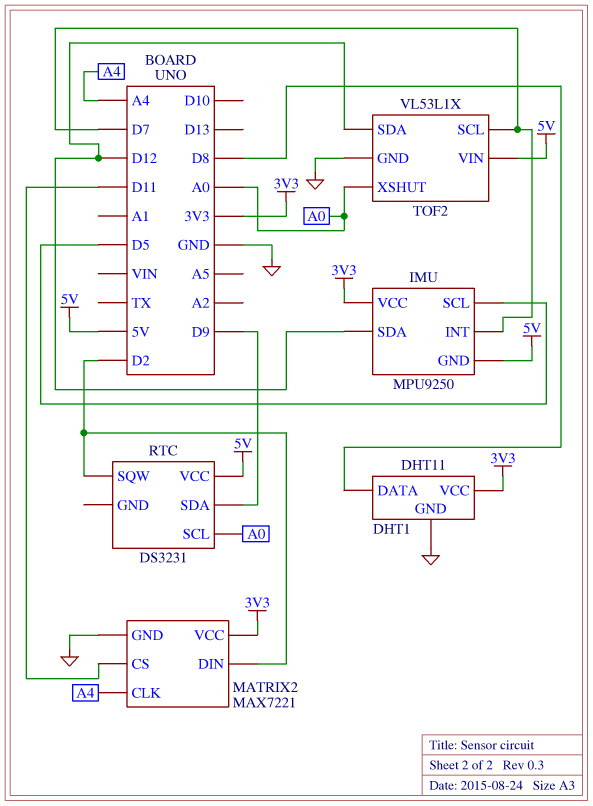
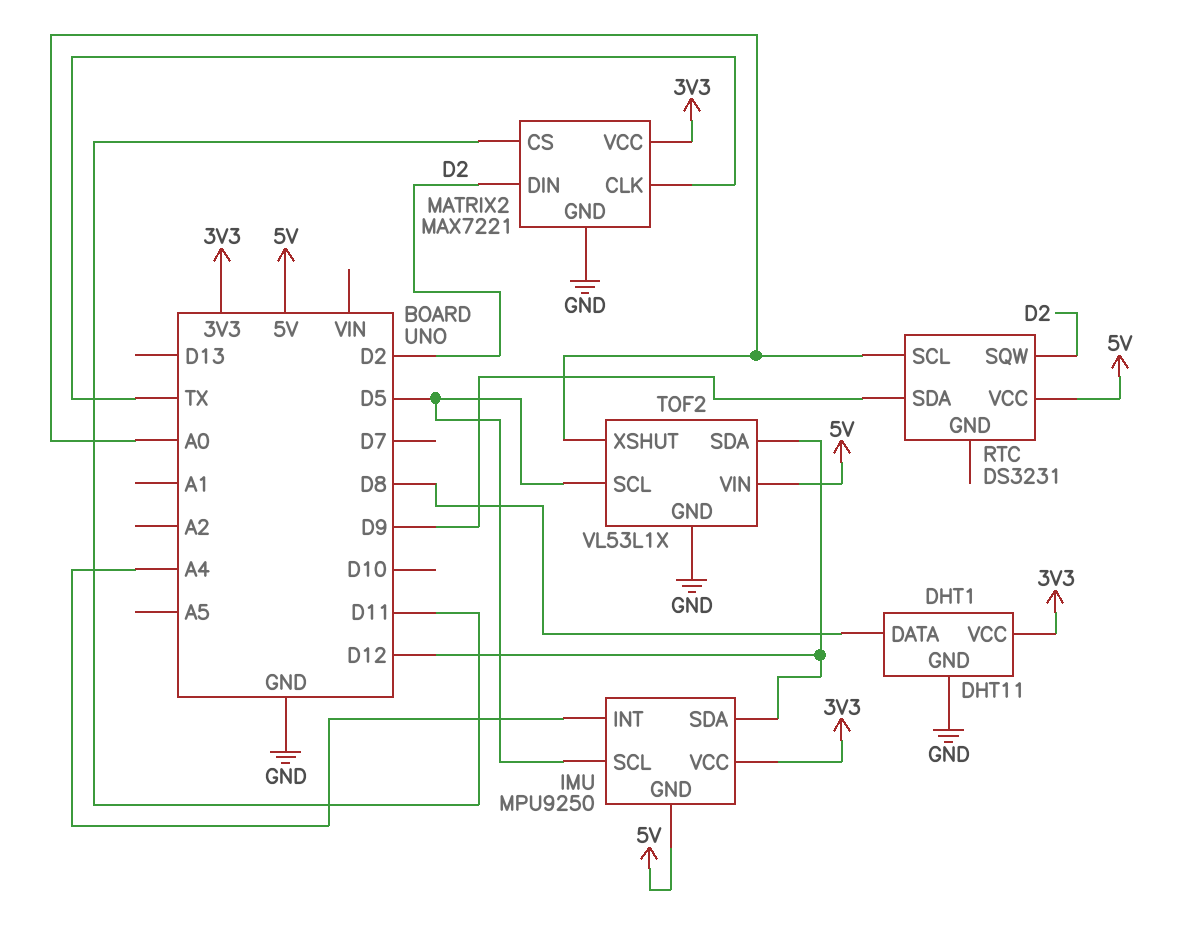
IMU pin INT: D7 -> A4
MATRIX2 pin CLK: A4 -> TX
TOF2 pin SCL: D7 -> D5

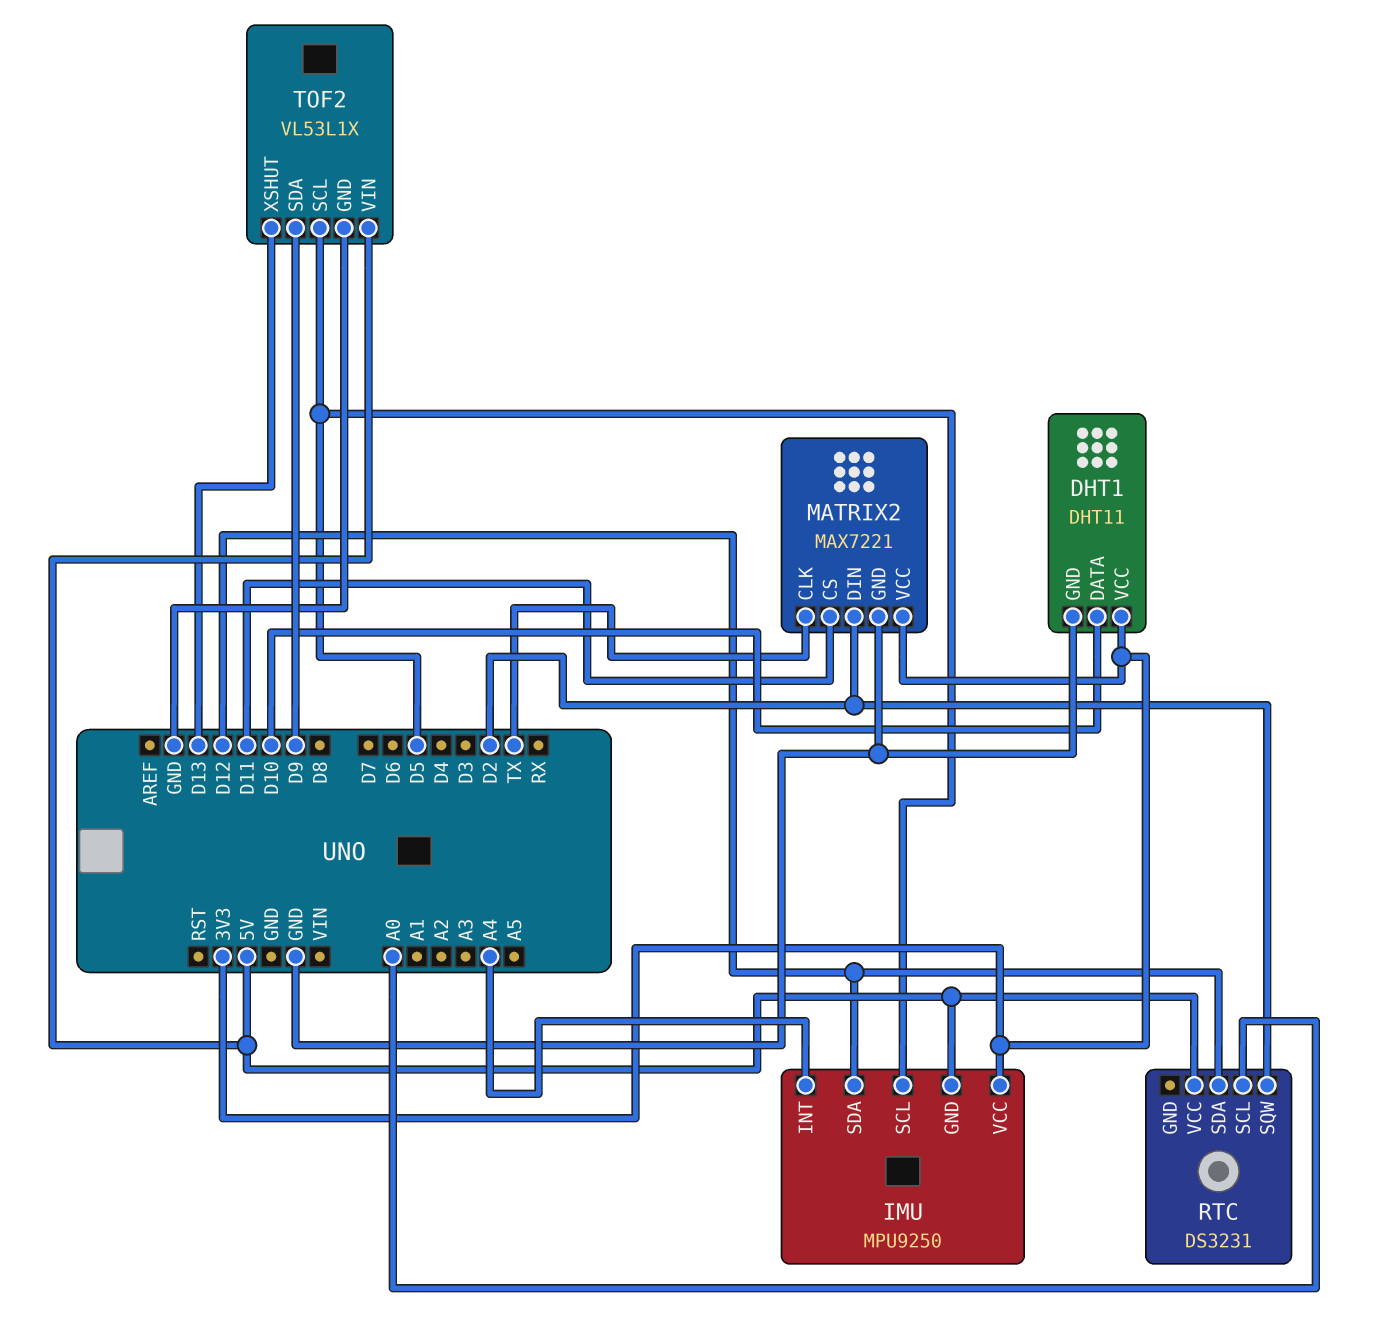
DHT1 pin DATA: D8 -> D10
RTC pin SDA: D9 -> D12
TOF2 pin SDA: D12 -> D9
TOF2 pin XSHUT: A0 -> D13

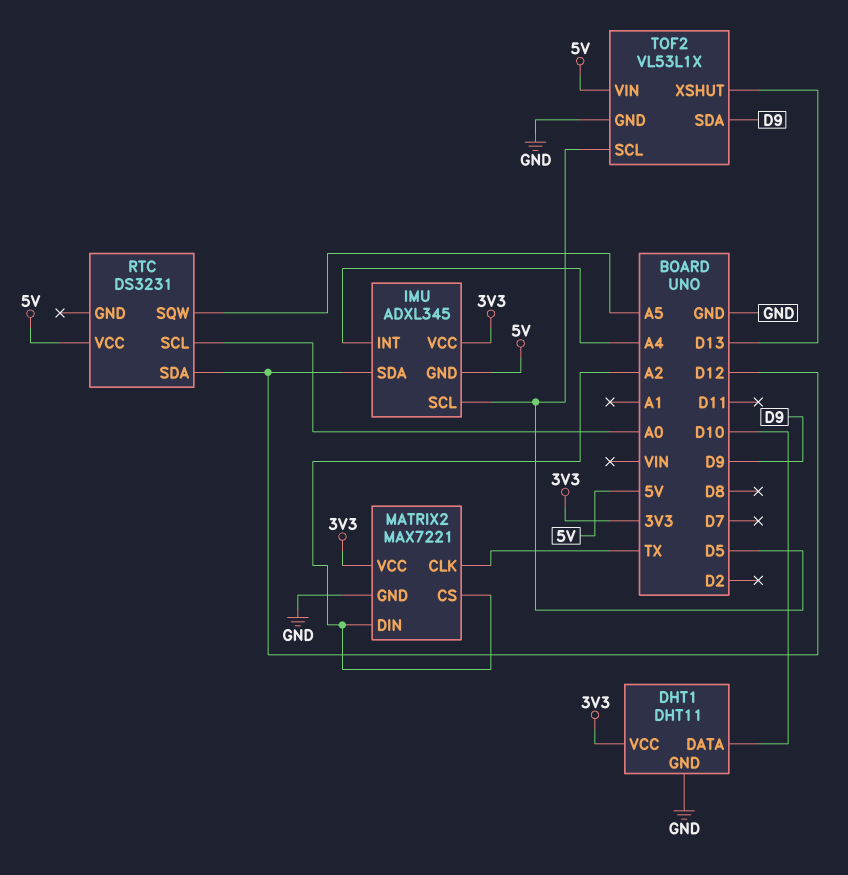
IMU: MPU9250 -> ADXL345
MATRIX2 pin CS: D11 -> A2
MATRIX2 pin DIN: D2 -> A2
RTC pin SQW: D2 -> A5

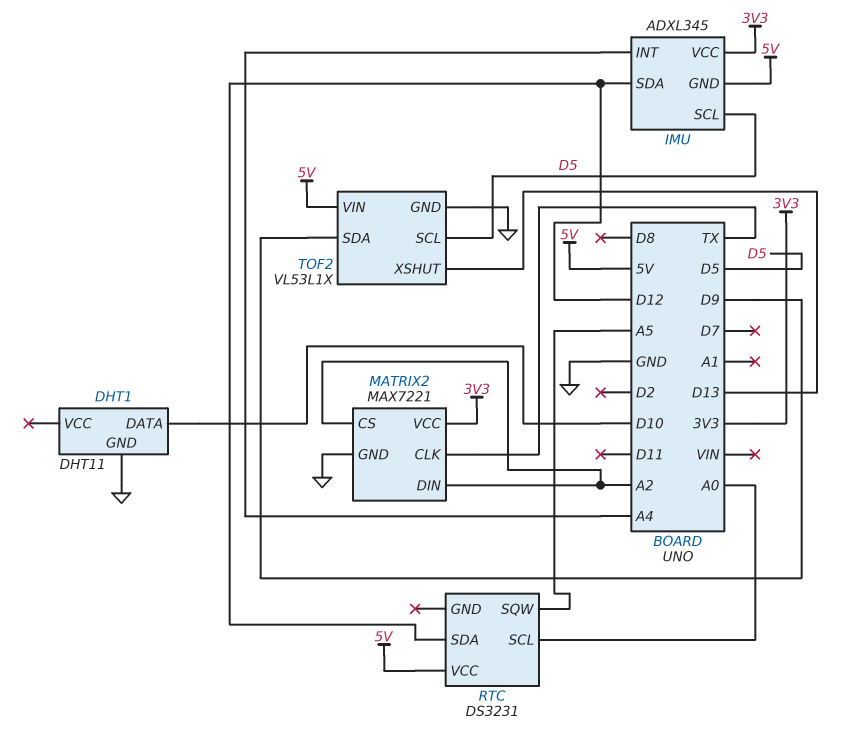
DHT1 pin VCC: 3V3 -> none

